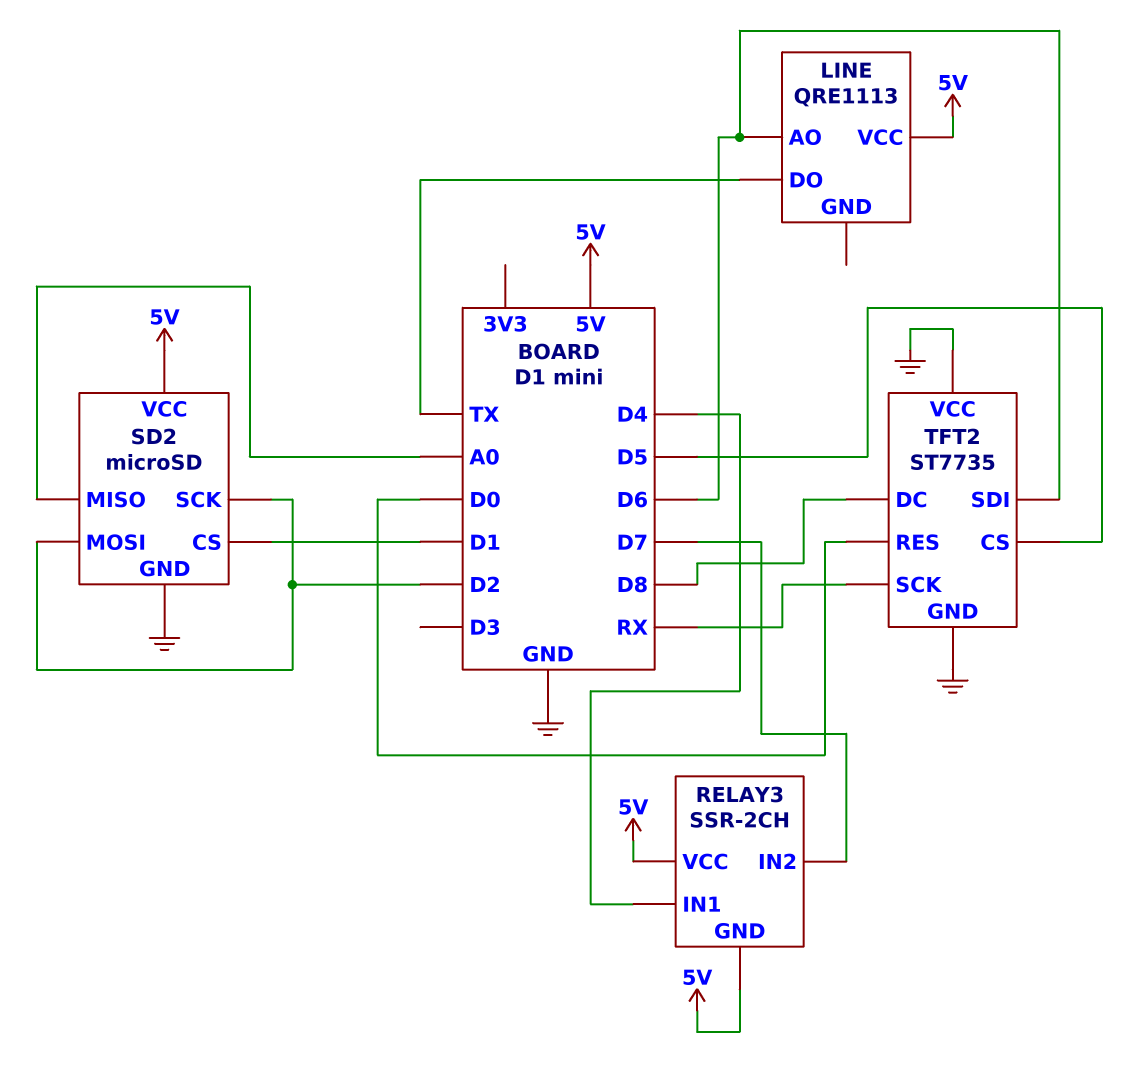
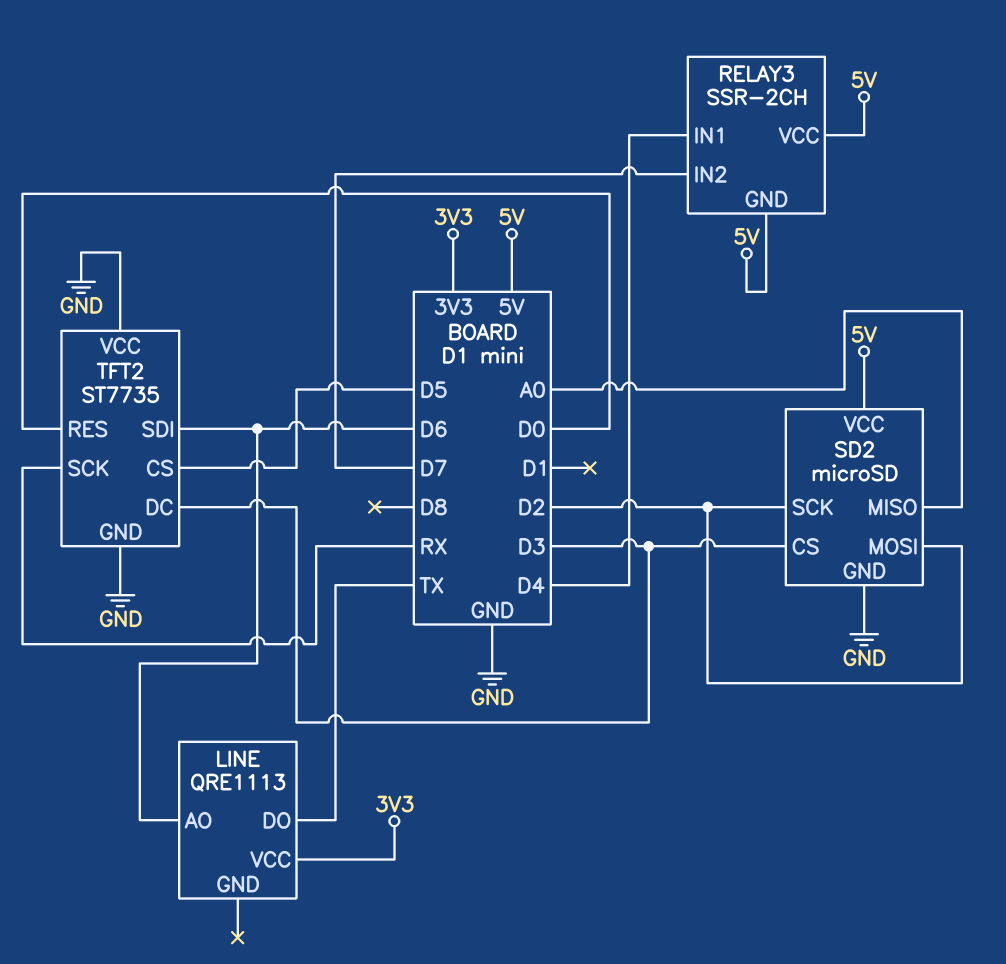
LINE pin VCC: 5V -> 3V3
SD2 pin CS: D1 -> D3
TFT2 pin DC: D8 -> D3

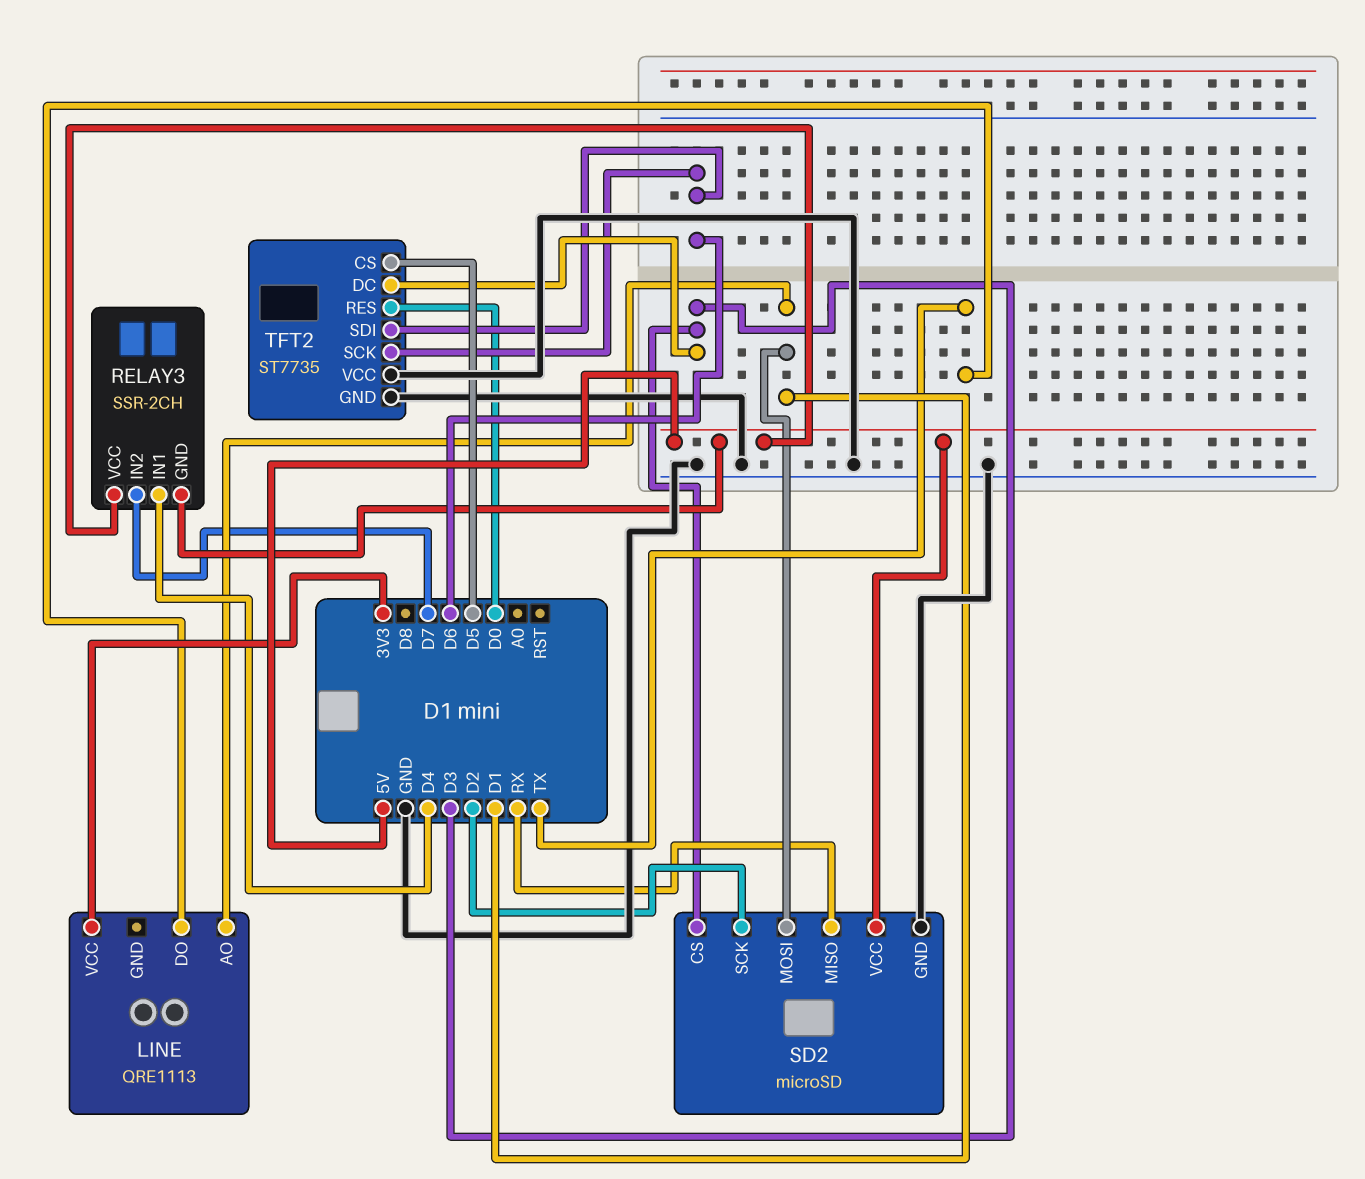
LINE pin AO: D6 -> D1
SD2 pin MISO: A0 -> RX
SD2 pin MOSI: D2 -> D1
TFT2 pin SCK: RX -> D6

